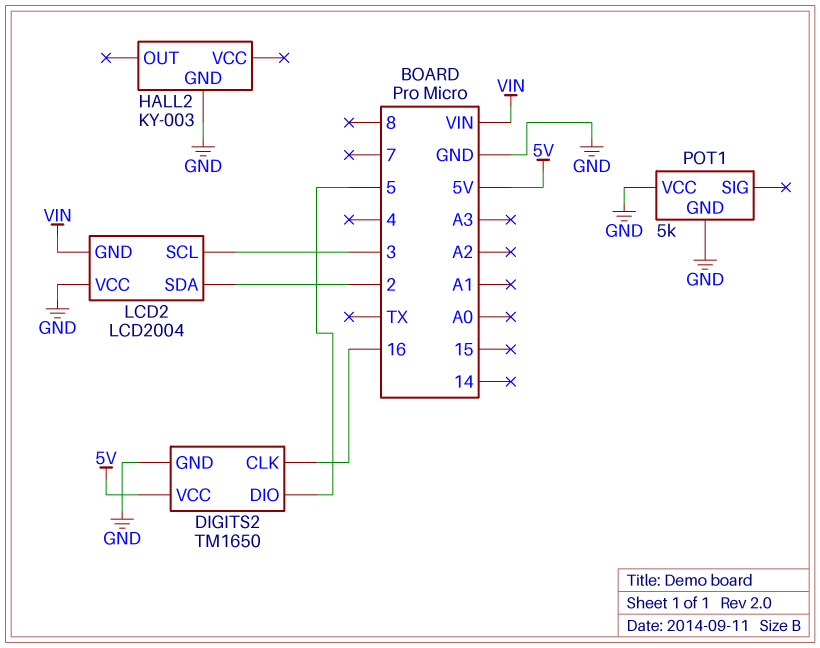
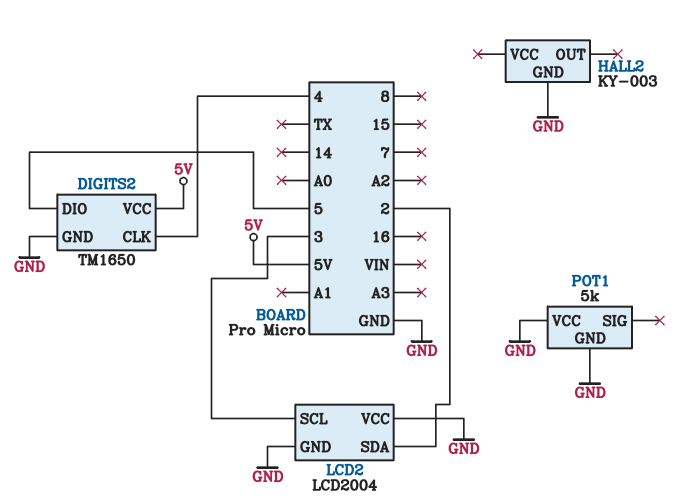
DIGITS2 pin CLK: 16 -> 4
LCD2 pin GND: VIN -> GND

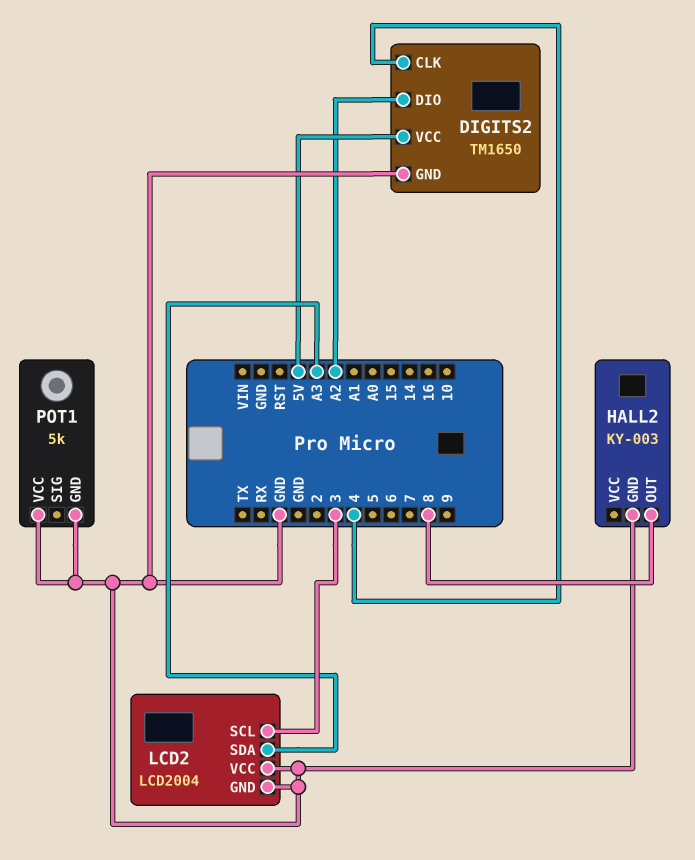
DIGITS2 pin DIO: 5 -> A2
HALL2 pin OUT: none -> 8
LCD2 pin SDA: 2 -> A3

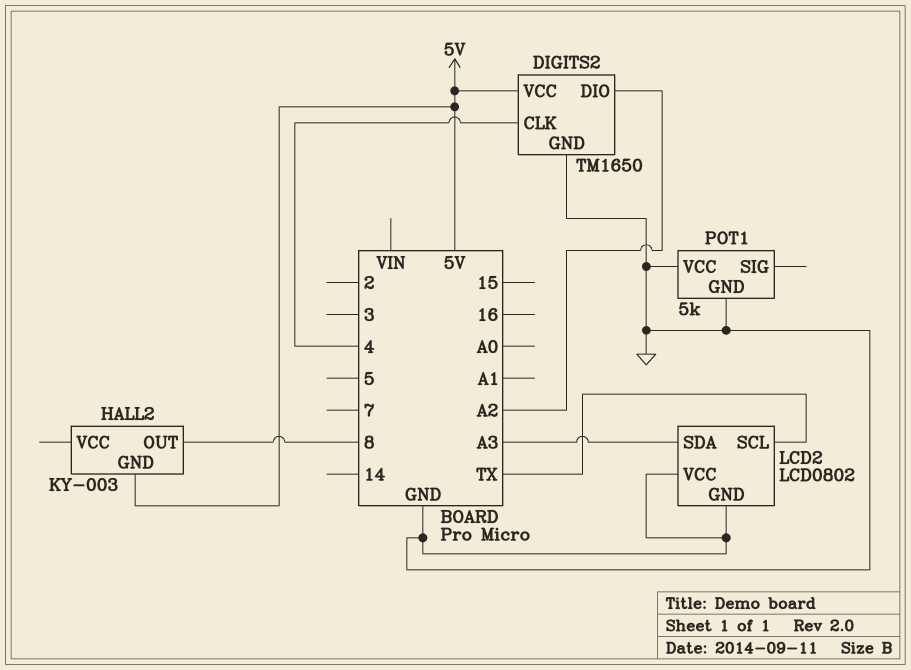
HALL2 pin GND: GND -> 5V
LCD2: LCD2004 -> LCD0802
LCD2 pin SCL: 3 -> TX

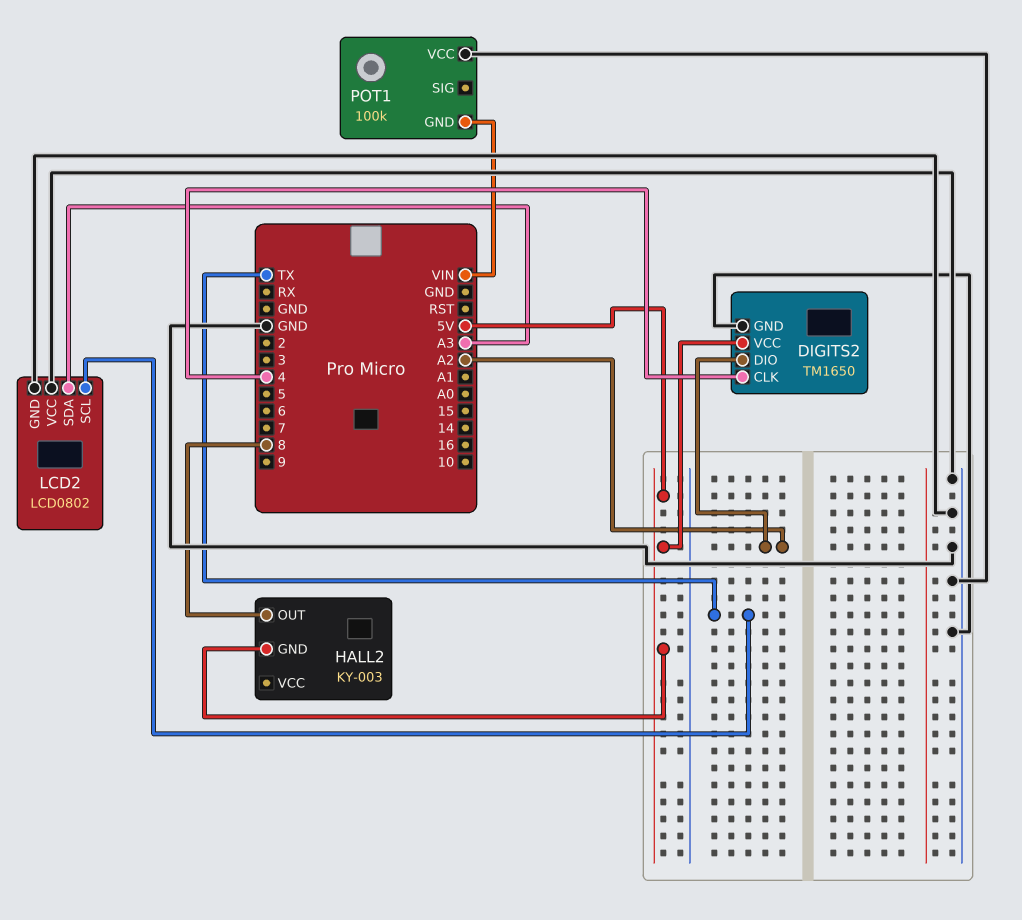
POT1: 5k -> 100k
POT1 pin GND: GND -> VIN

